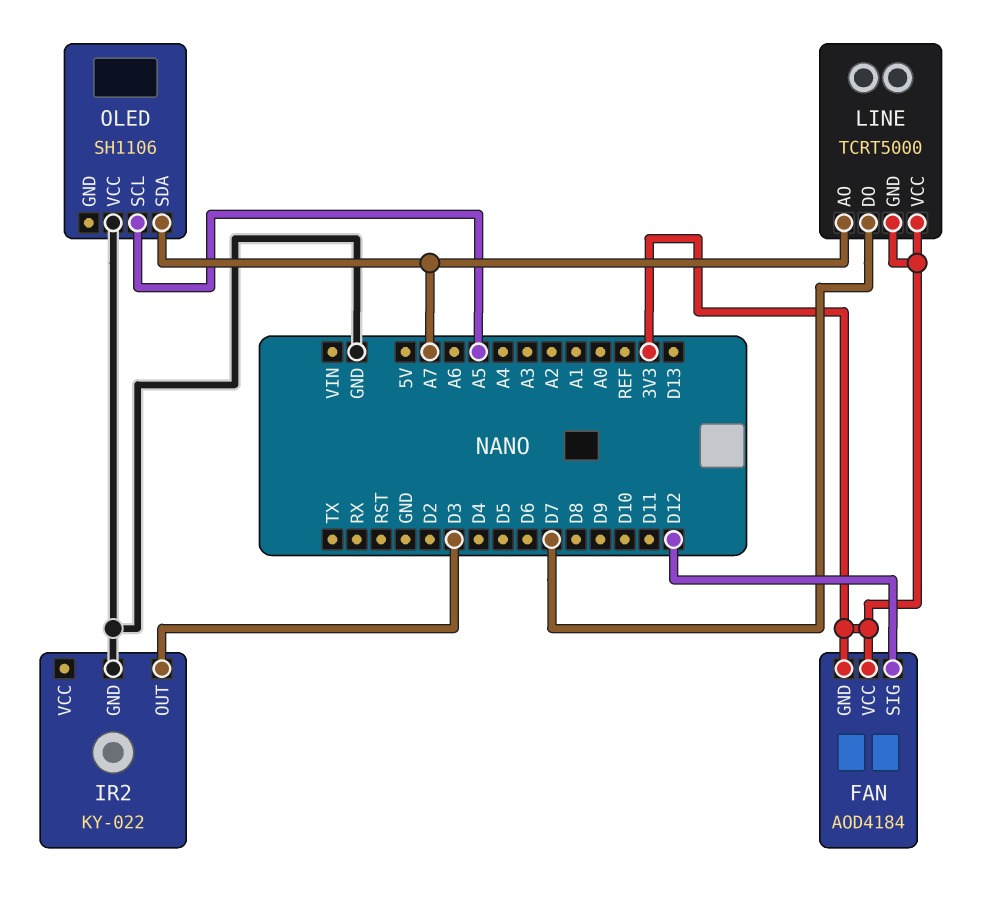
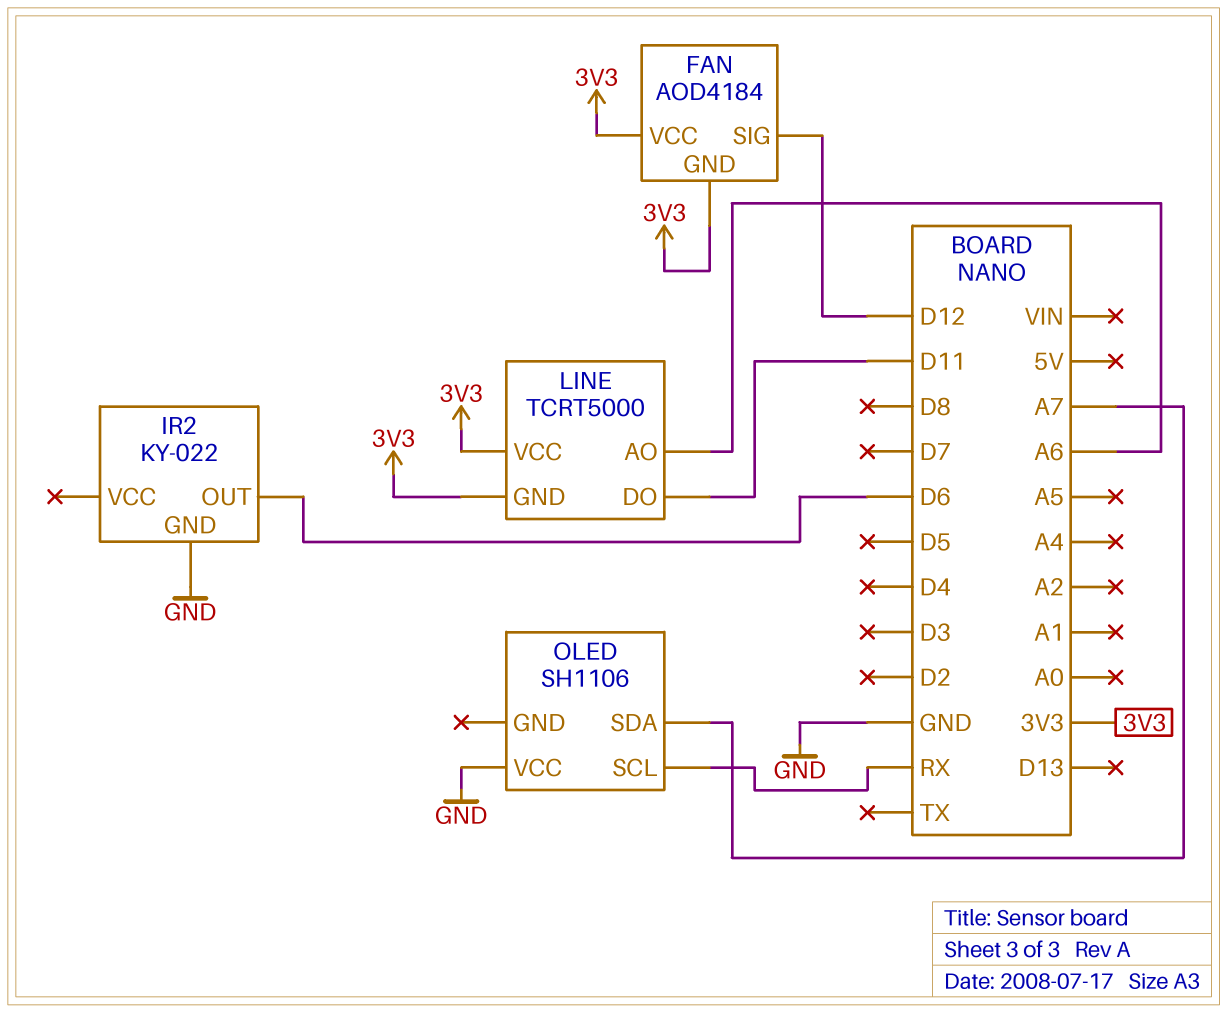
IR2 pin OUT: D3 -> D6
LINE pin AO: A7 -> A6
LINE pin DO: D7 -> D11
OLED pin SCL: A5 -> RX

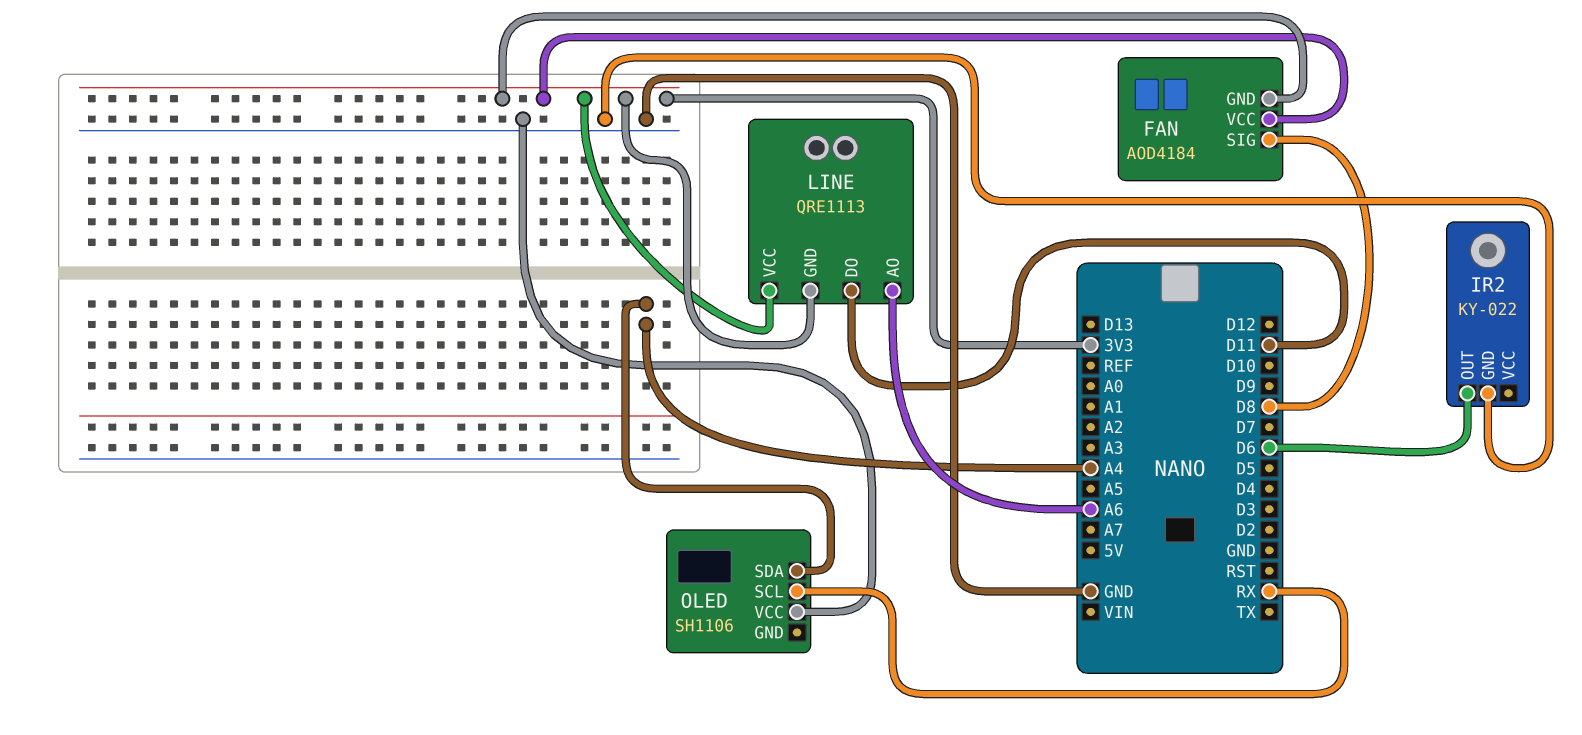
FAN pin SIG: D12 -> D8
LINE: TCRT5000 -> QRE1113
OLED pin SDA: A7 -> A4

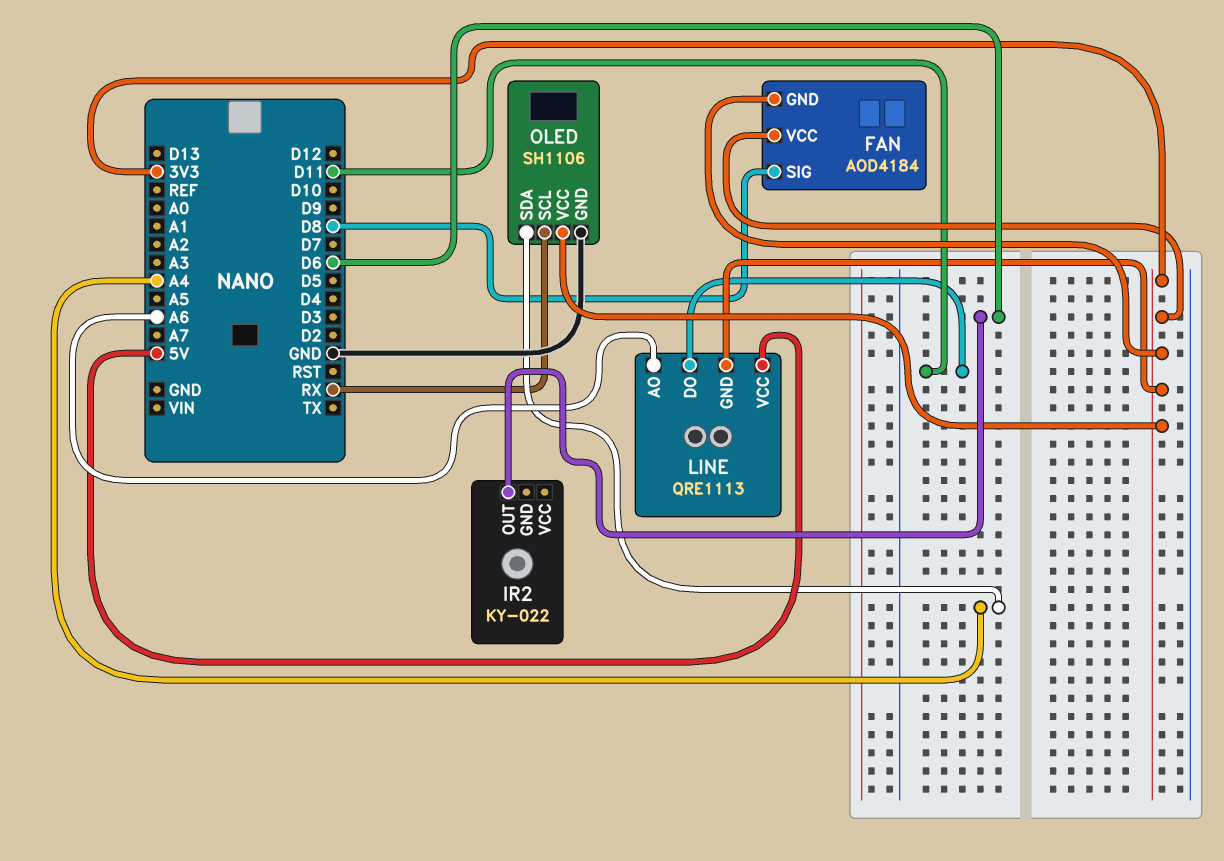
IR2 pin GND: GND -> none
LINE pin VCC: 3V3 -> 5V
OLED pin GND: none -> GND
OLED pin VCC: GND -> 3V3

